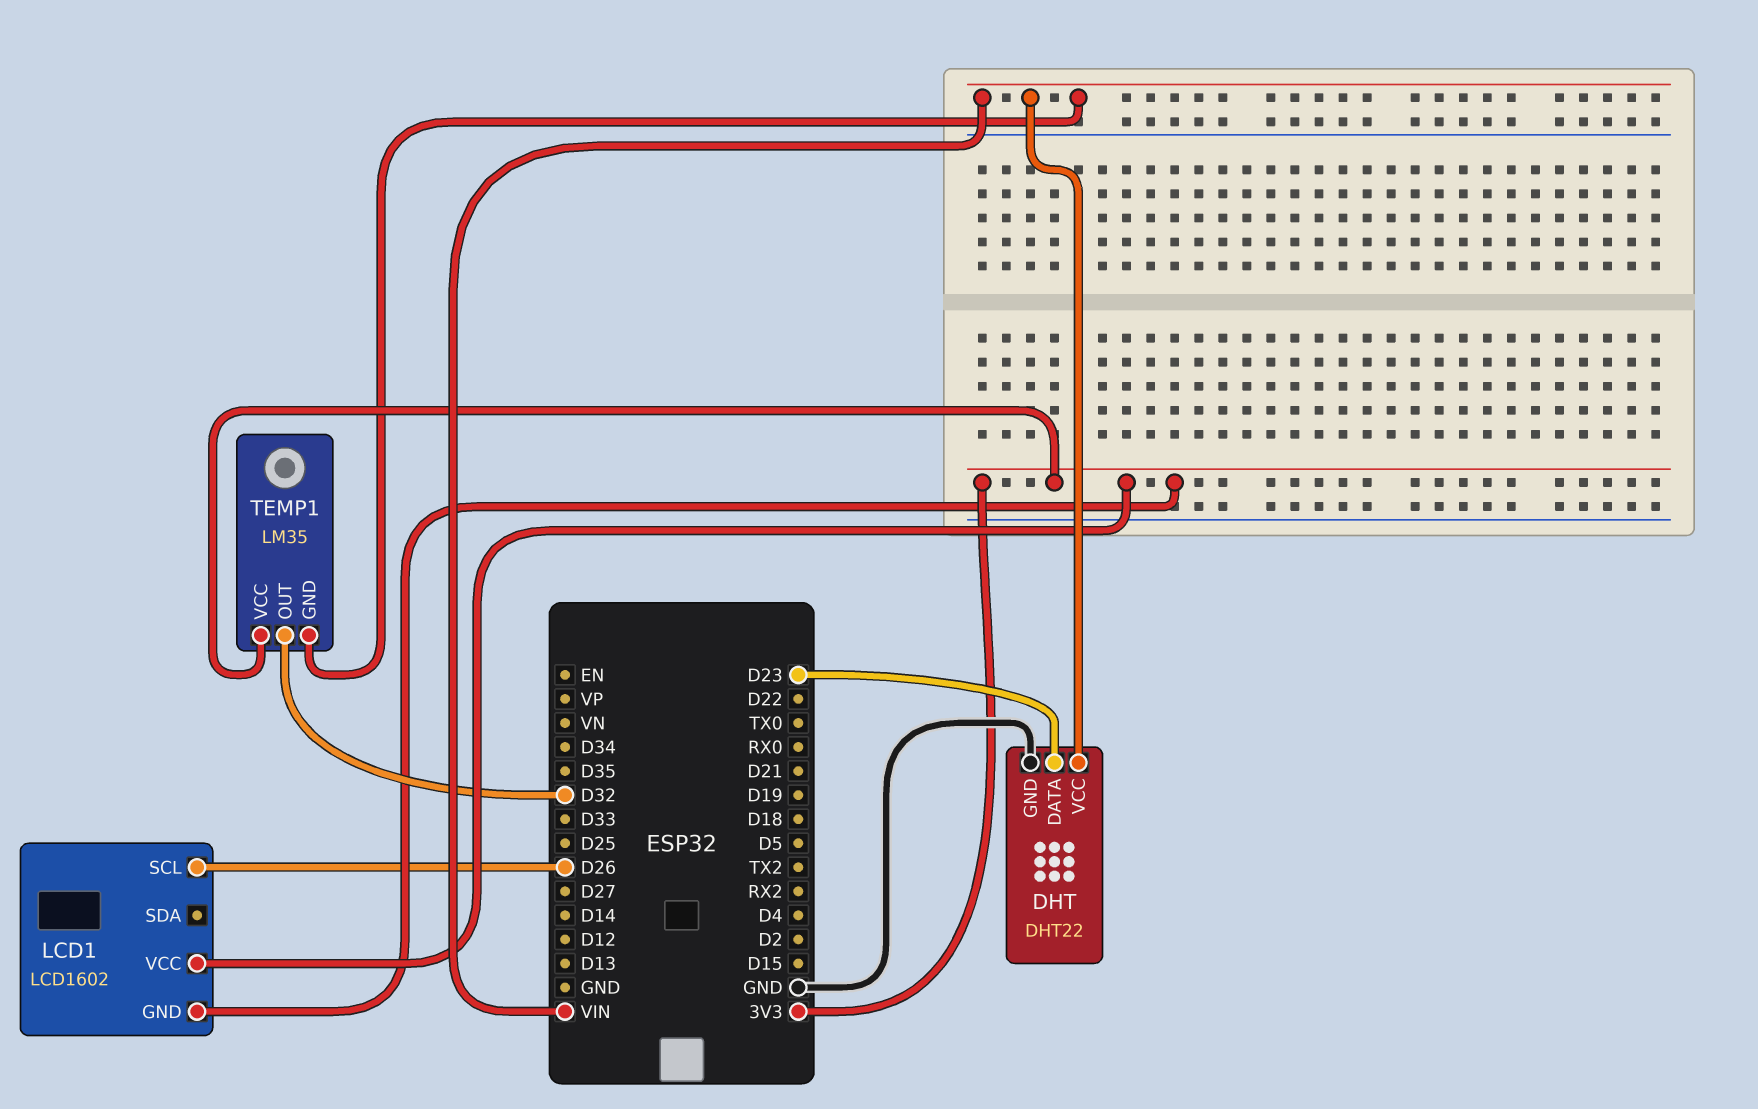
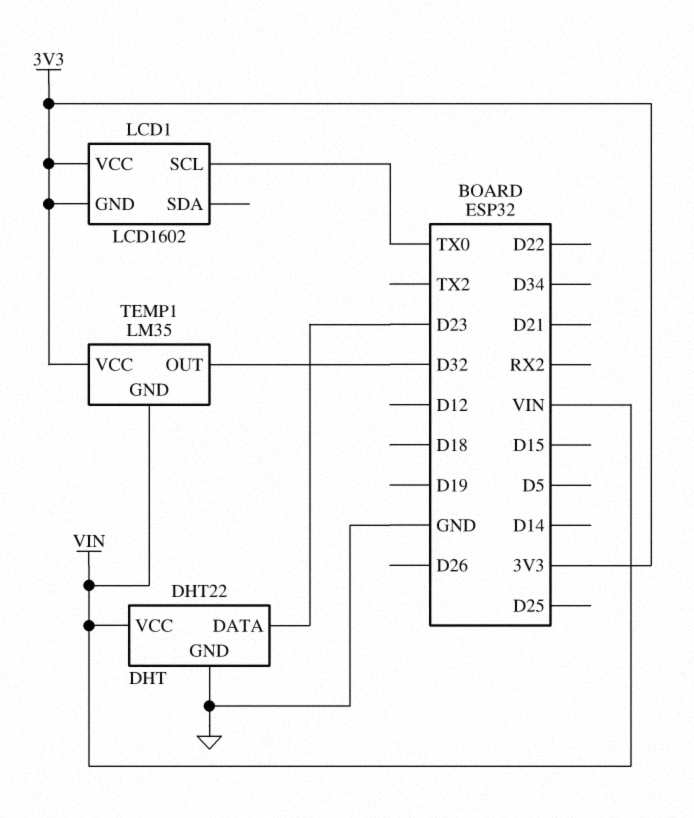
LCD1 pin SCL: D26 -> TX0

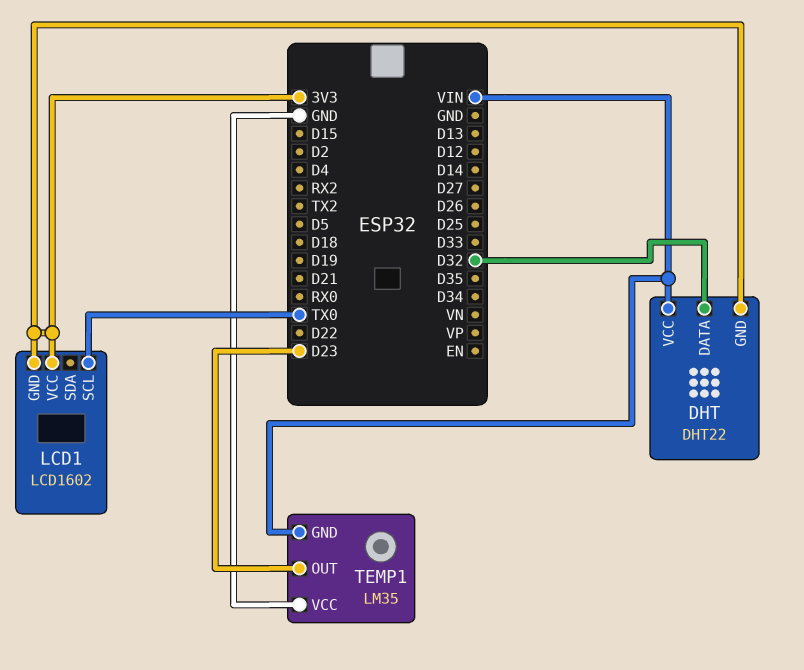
DHT pin DATA: D23 -> D32
DHT pin GND: GND -> 3V3
TEMP1 pin OUT: D32 -> D23
TEMP1 pin VCC: 3V3 -> GND

